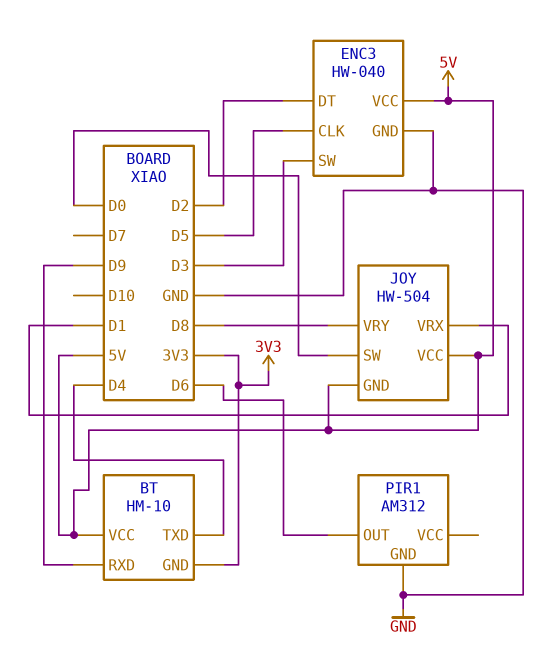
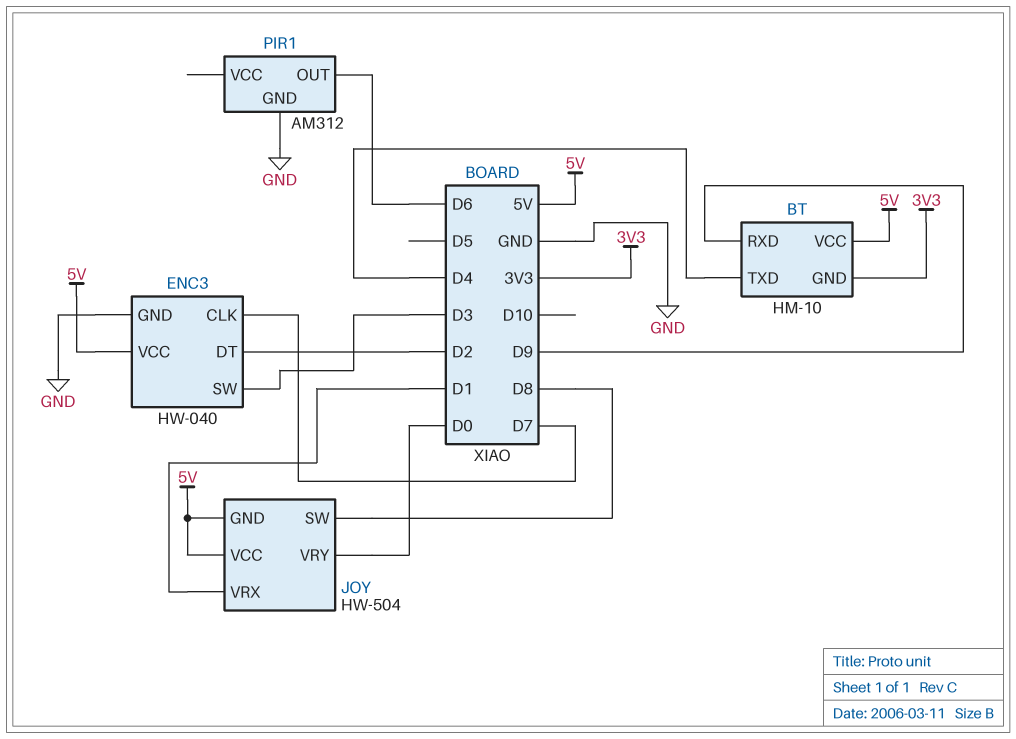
ENC3 pin CLK: D5 -> D7
JOY pin SW: D0 -> D8
JOY pin VRY: D8 -> D0

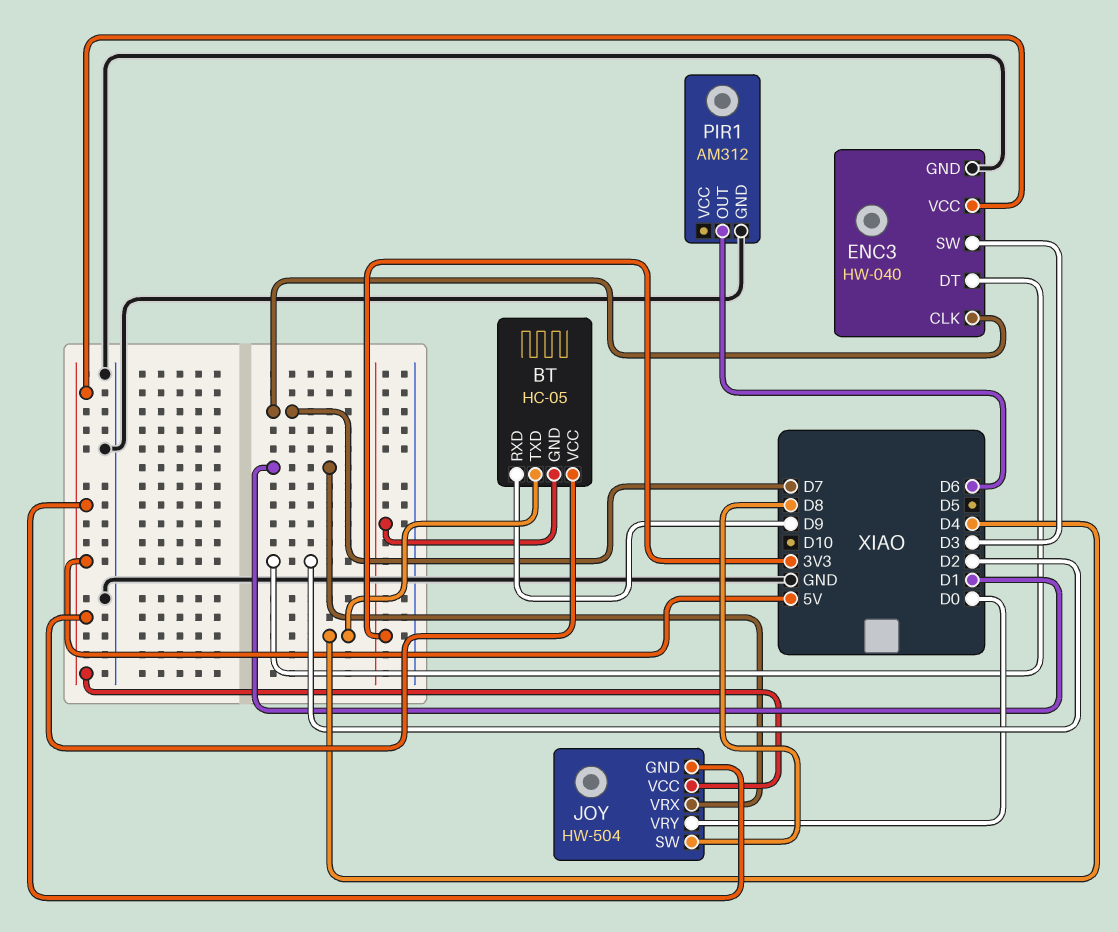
BT: HM-10 -> HC-05

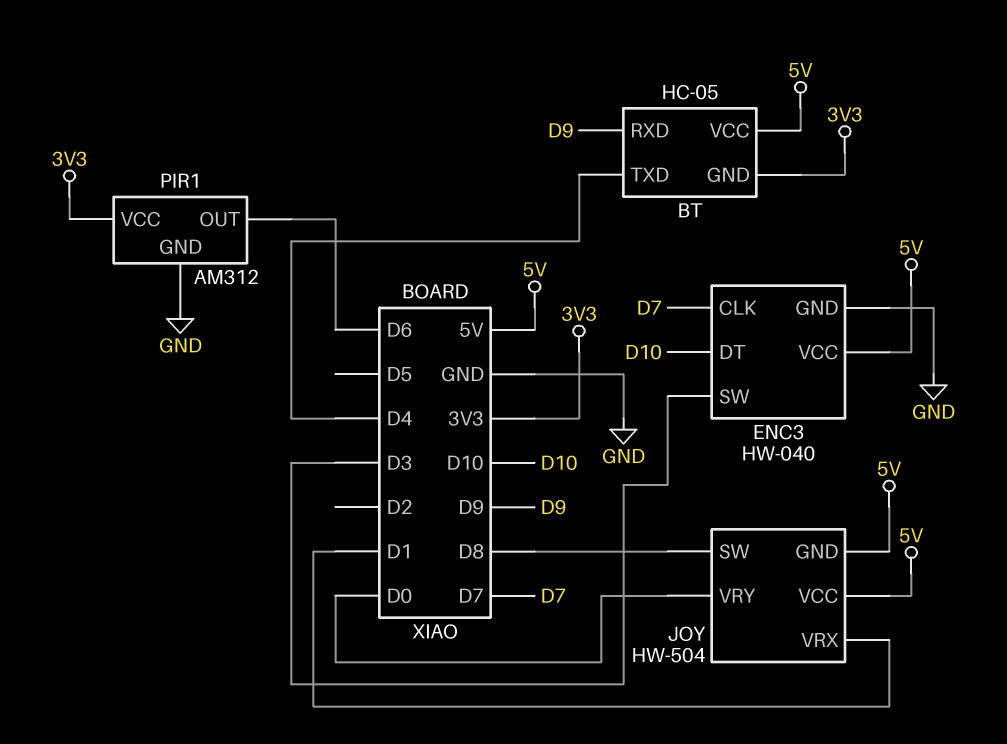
ENC3 pin DT: D2 -> D10
PIR1 pin VCC: none -> 3V3

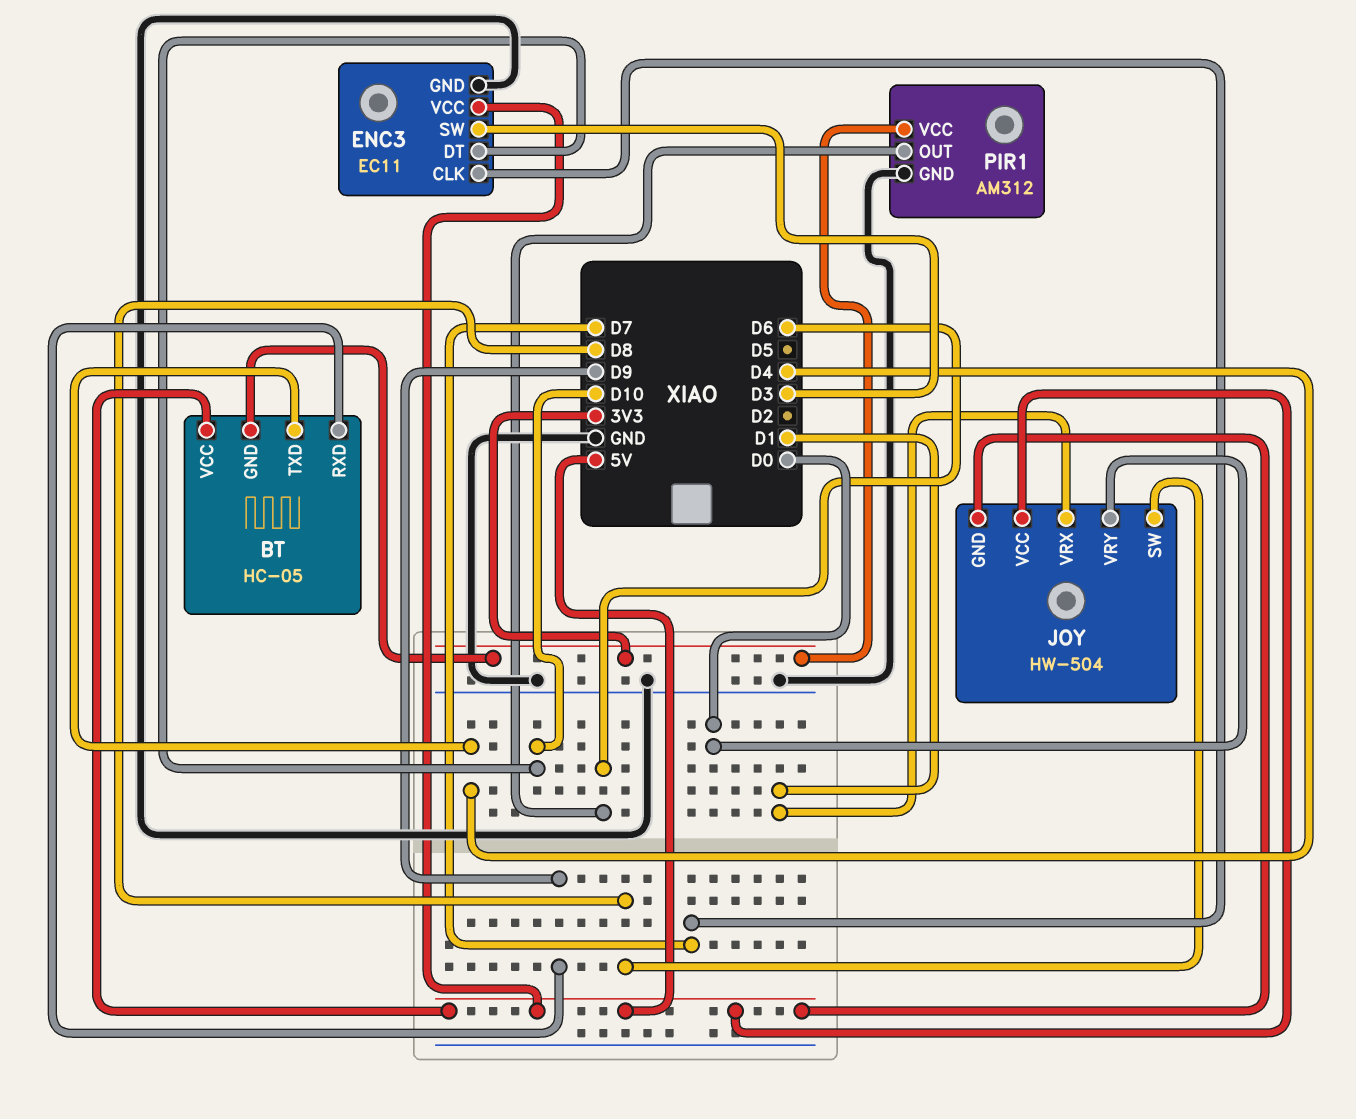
ENC3: HW-040 -> EC11

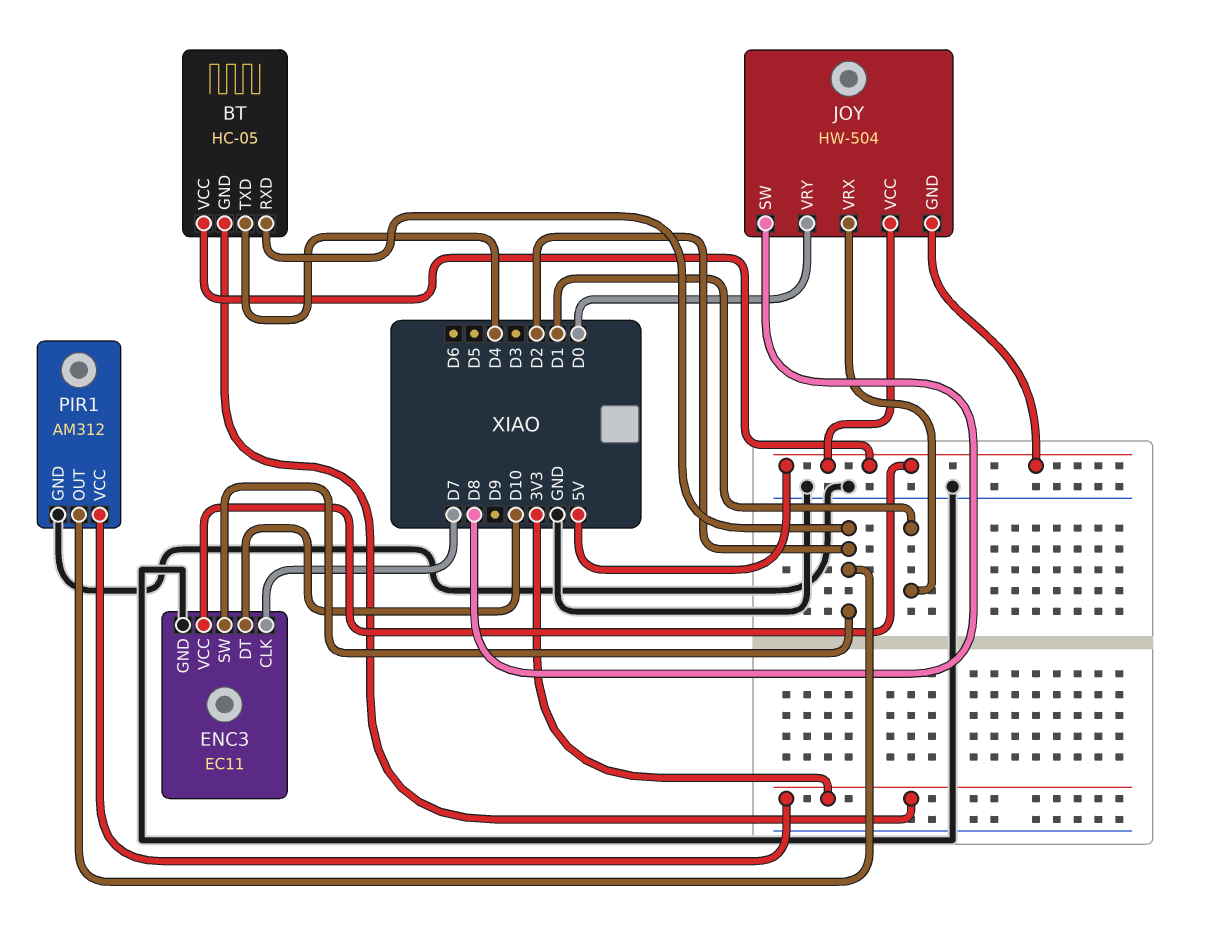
BT pin RXD: D9 -> D2
ENC3 pin SW: D3 -> D2
PIR1 pin OUT: D6 -> D2

